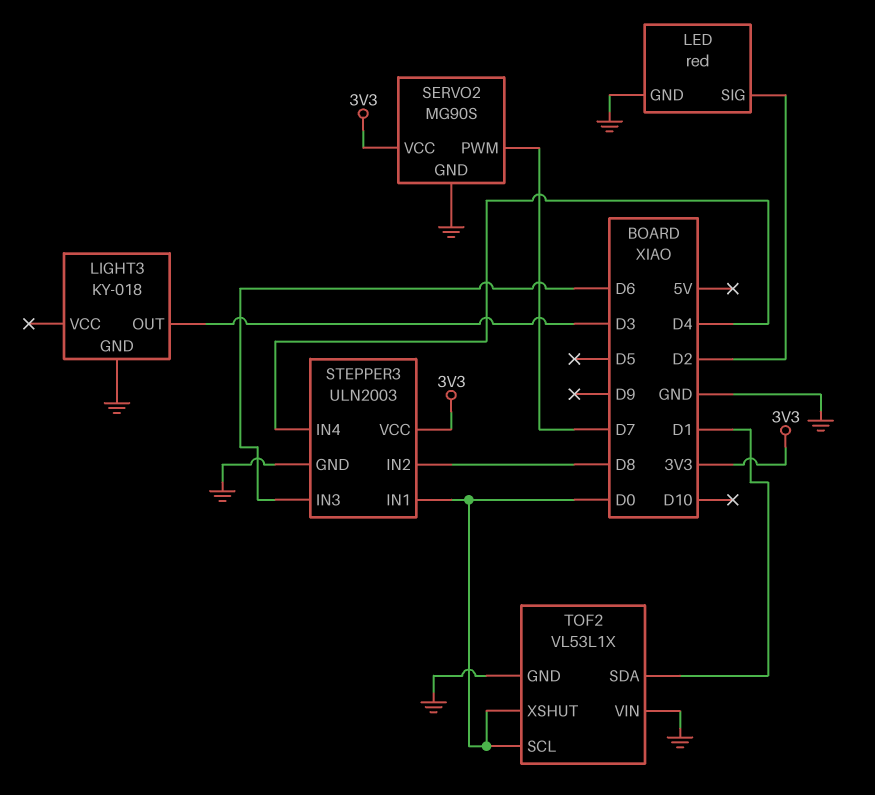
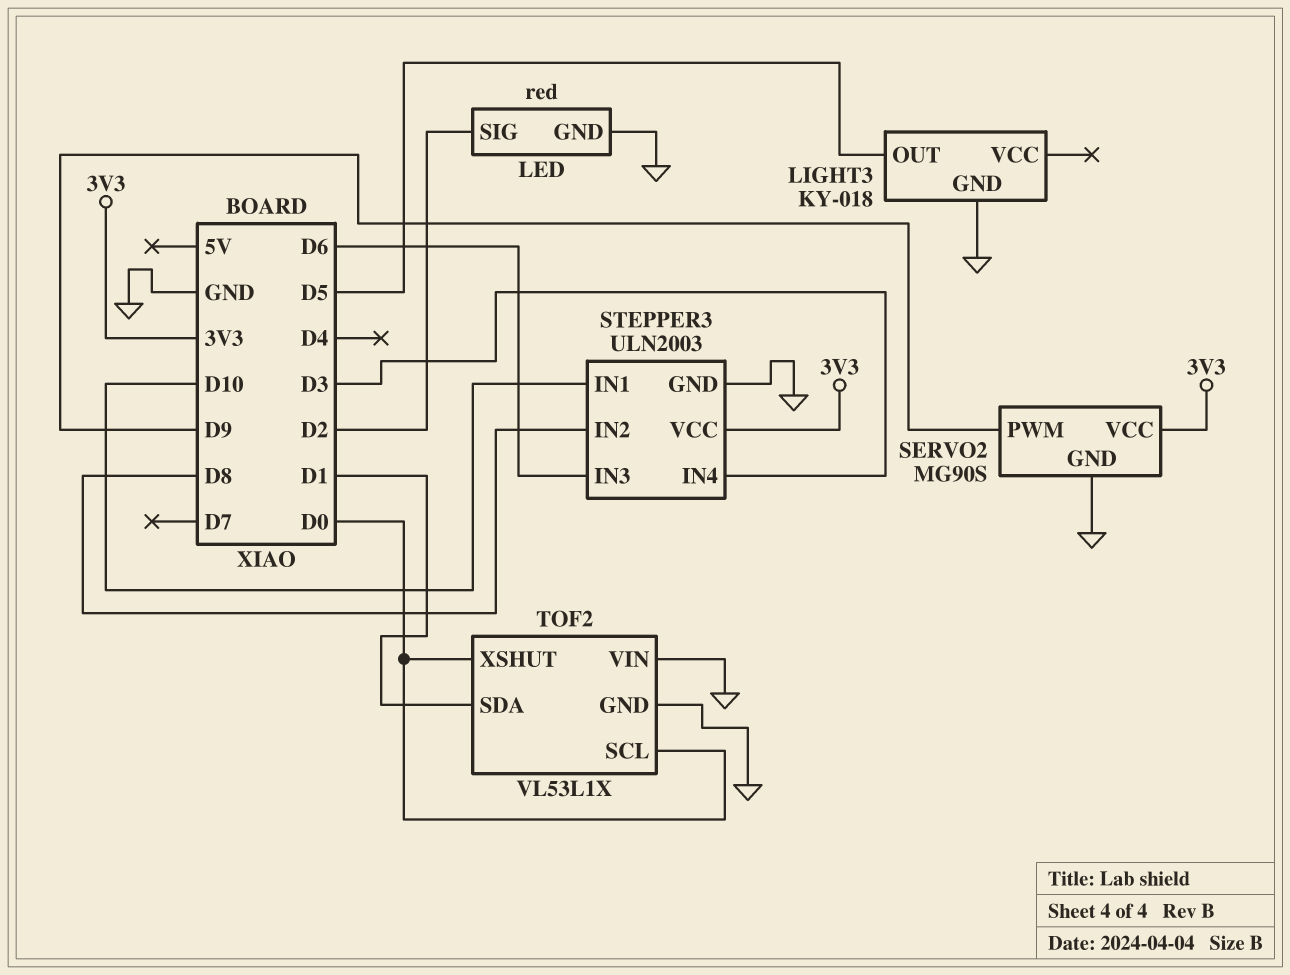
LIGHT3 pin OUT: D3 -> D5
SERVO2 pin PWM: D7 -> D9
STEPPER3 pin IN1: D0 -> D10
STEPPER3 pin IN4: D4 -> D3

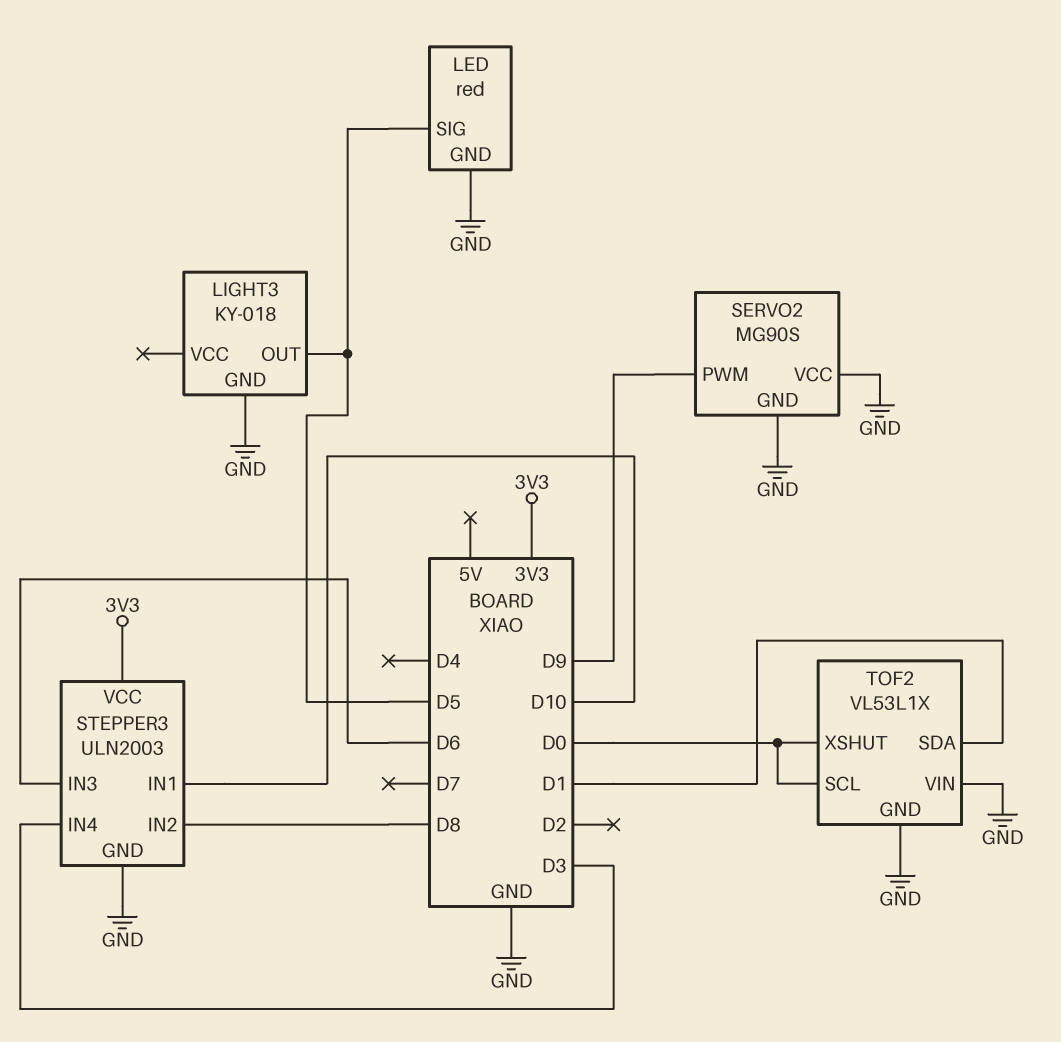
LED pin SIG: D2 -> D5
SERVO2 pin VCC: 3V3 -> GND

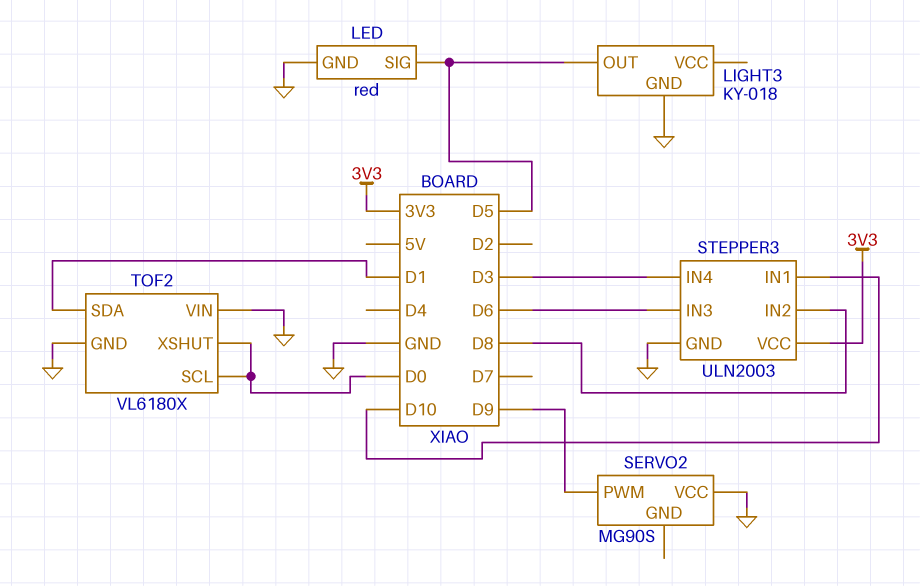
SERVO2 pin GND: GND -> none
TOF2: VL53L1X -> VL6180X

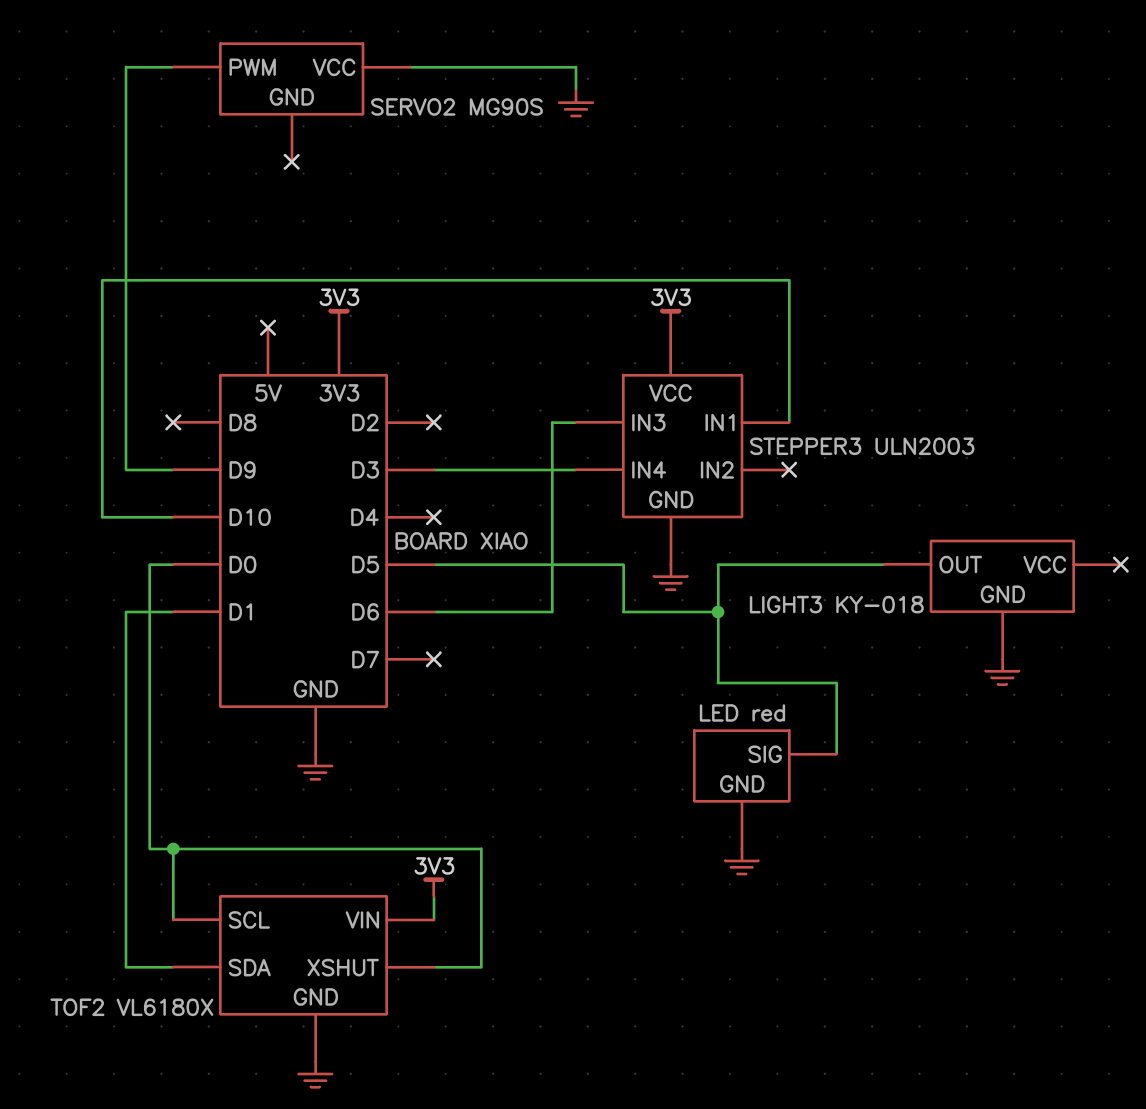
STEPPER3 pin IN2: D8 -> none
TOF2 pin VIN: GND -> 3V3

